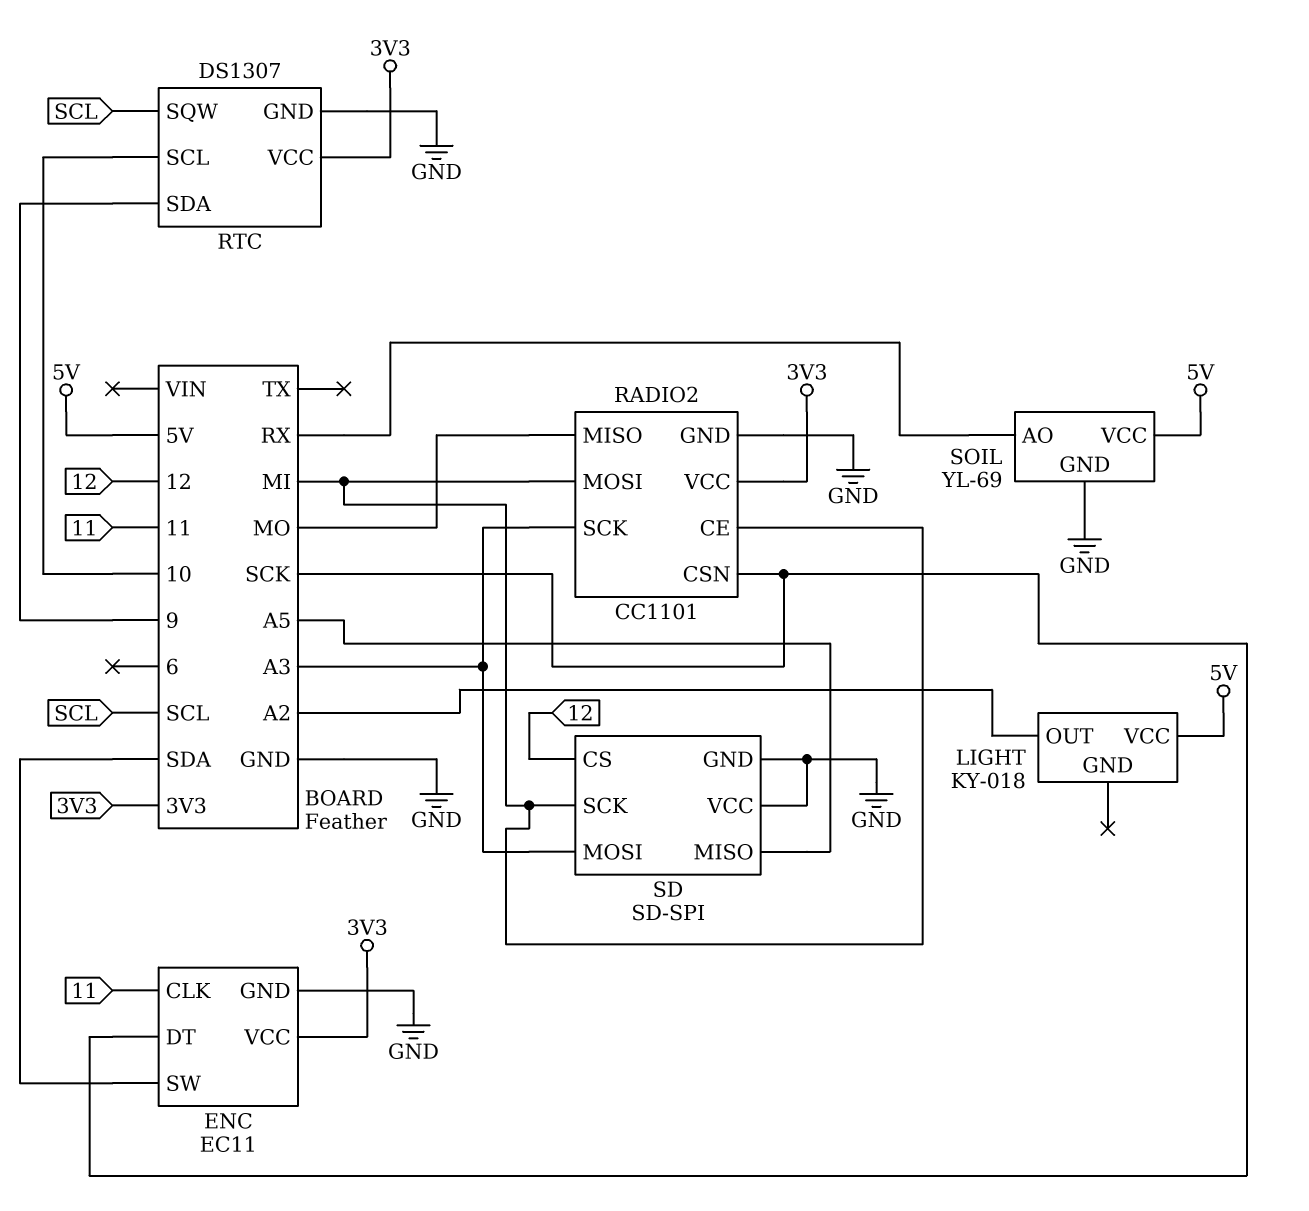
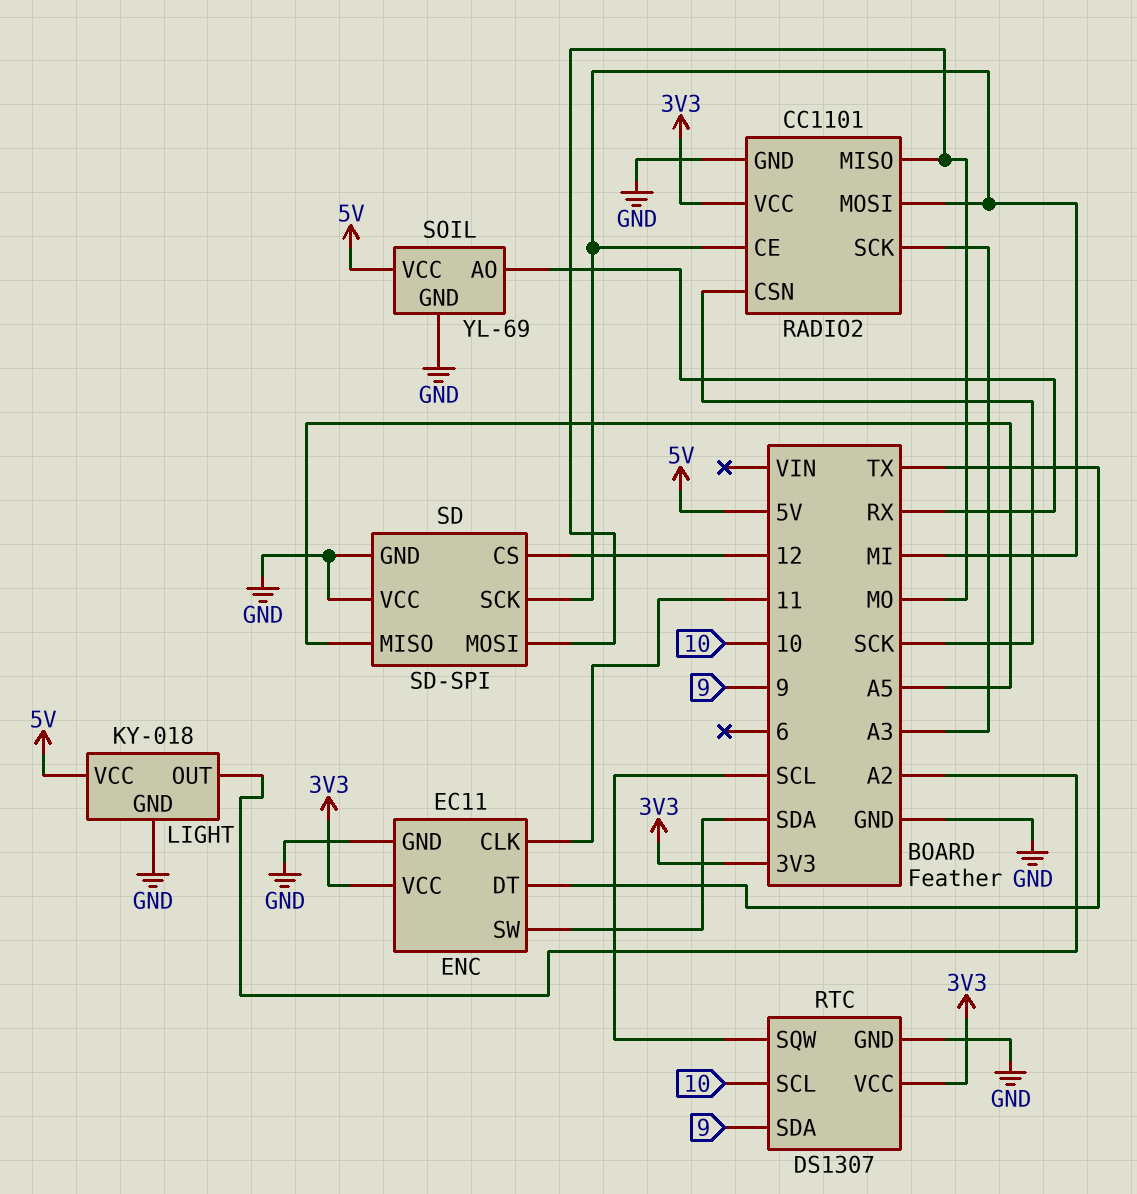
ENC pin DT: SCK -> TX
LIGHT pin GND: none -> GND
SD pin MOSI: A3 -> MO

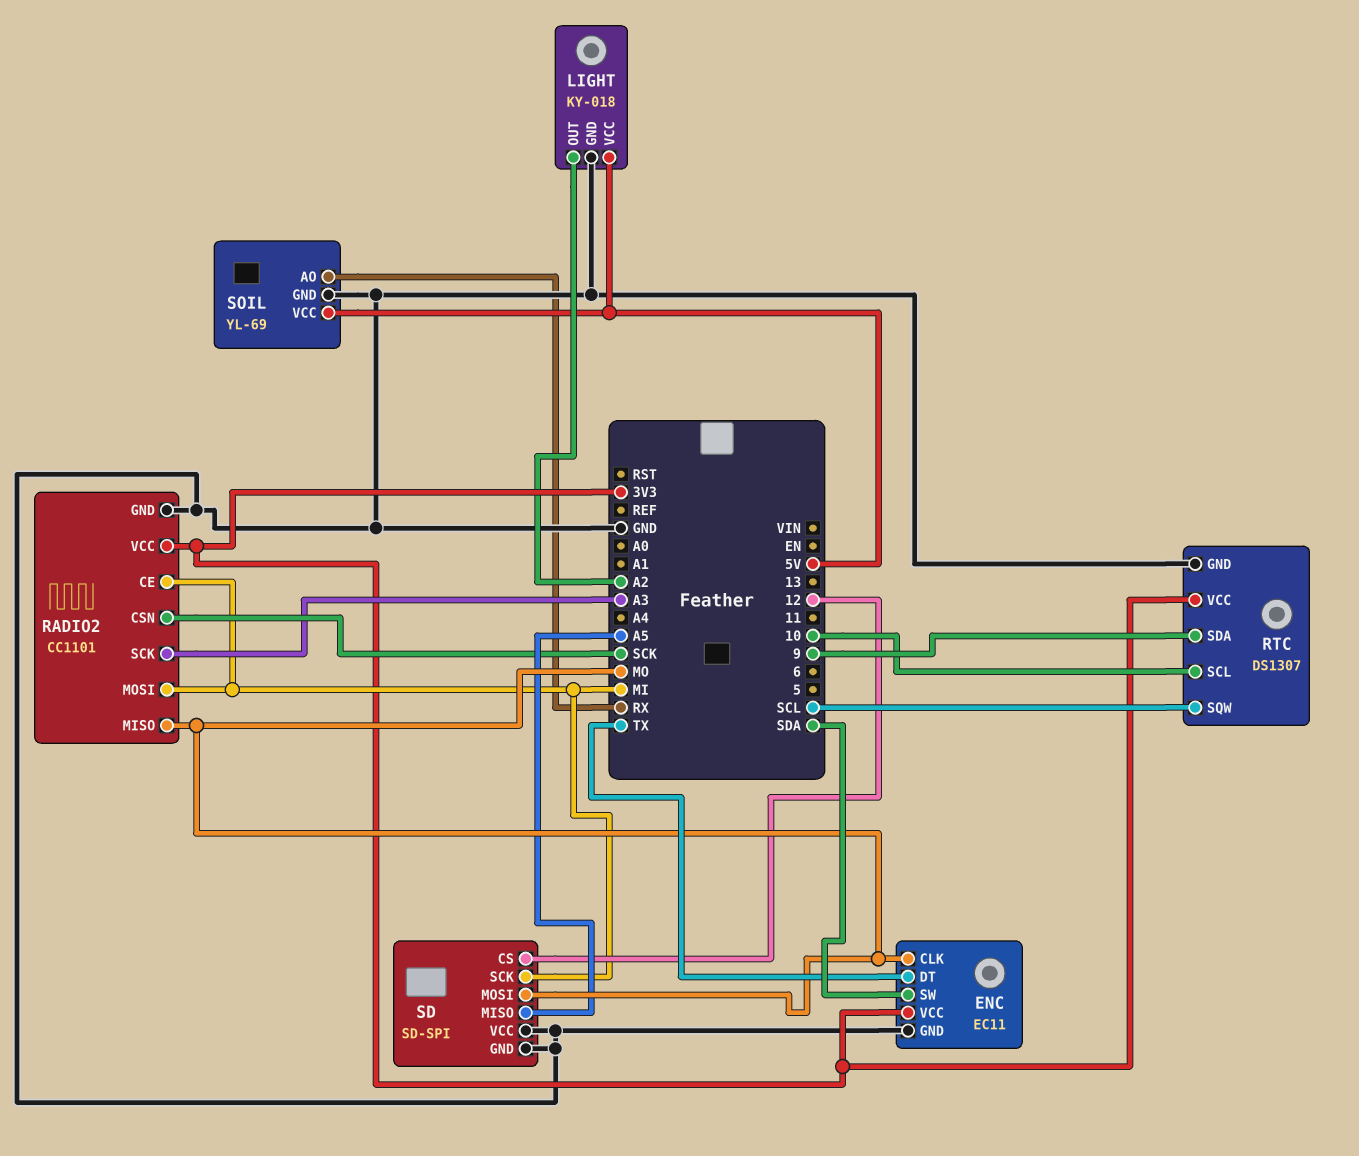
ENC pin CLK: 11 -> MO

